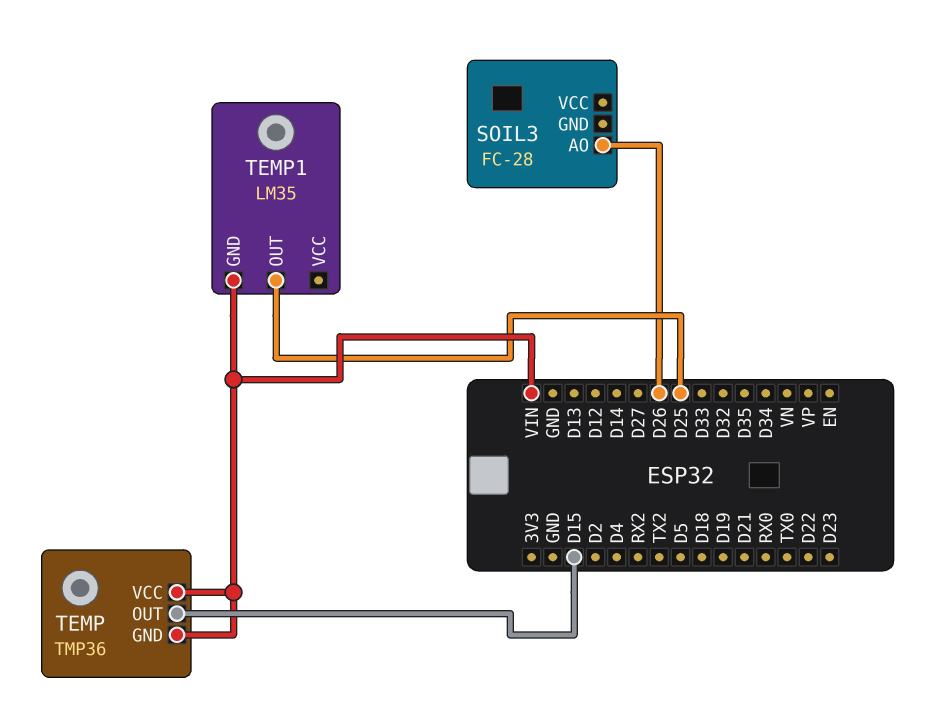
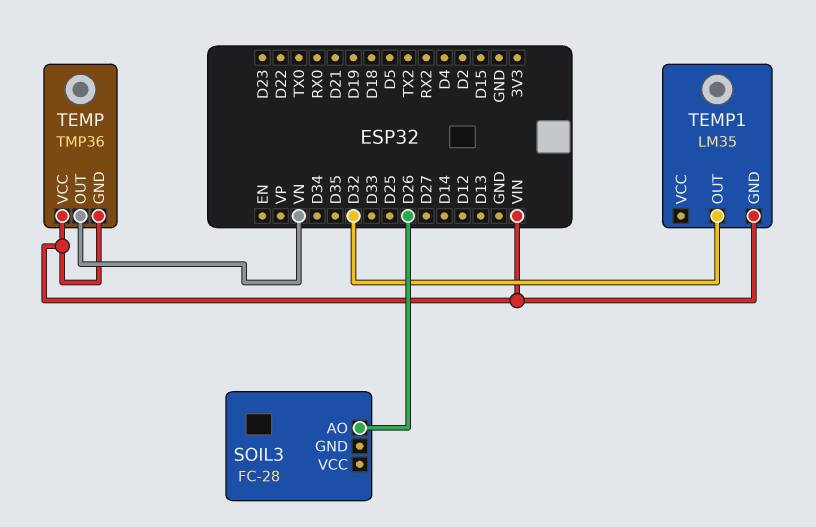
TEMP pin OUT: D15 -> VN
TEMP1 pin OUT: D25 -> D32

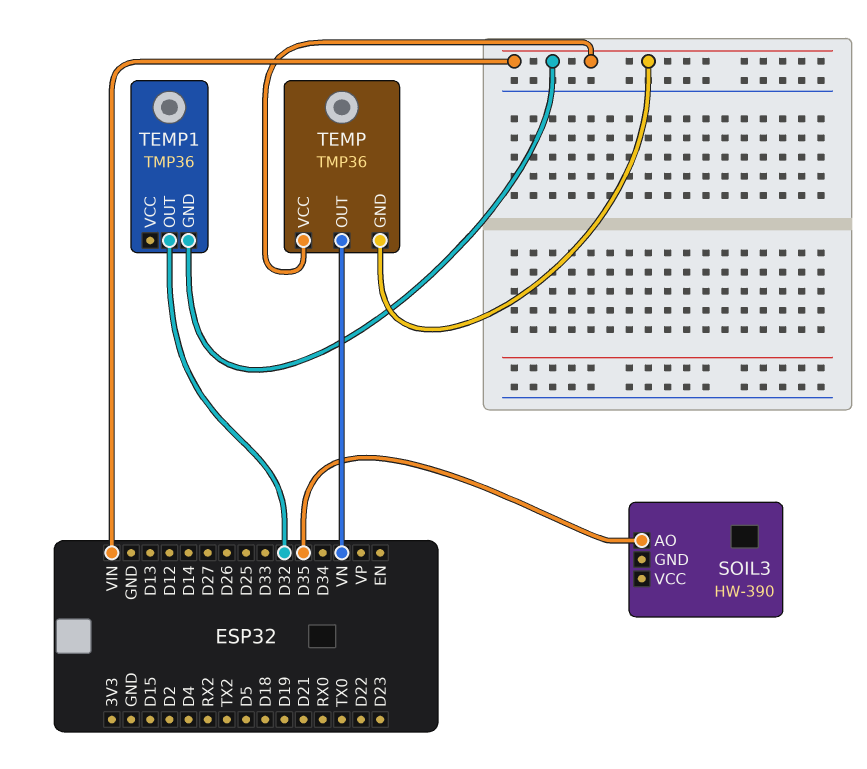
SOIL3: FC-28 -> HW-390
SOIL3 pin AO: D26 -> D35
TEMP1: LM35 -> TMP36

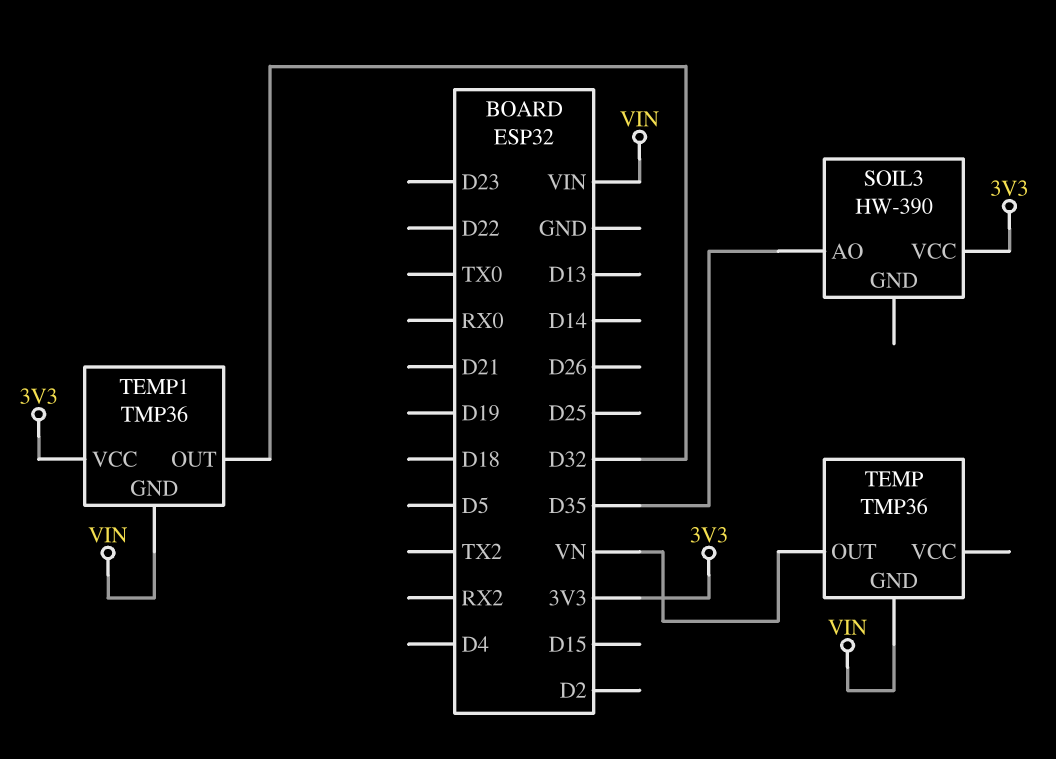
SOIL3 pin VCC: none -> 3V3
TEMP pin VCC: VIN -> none
TEMP1 pin VCC: none -> 3V3

